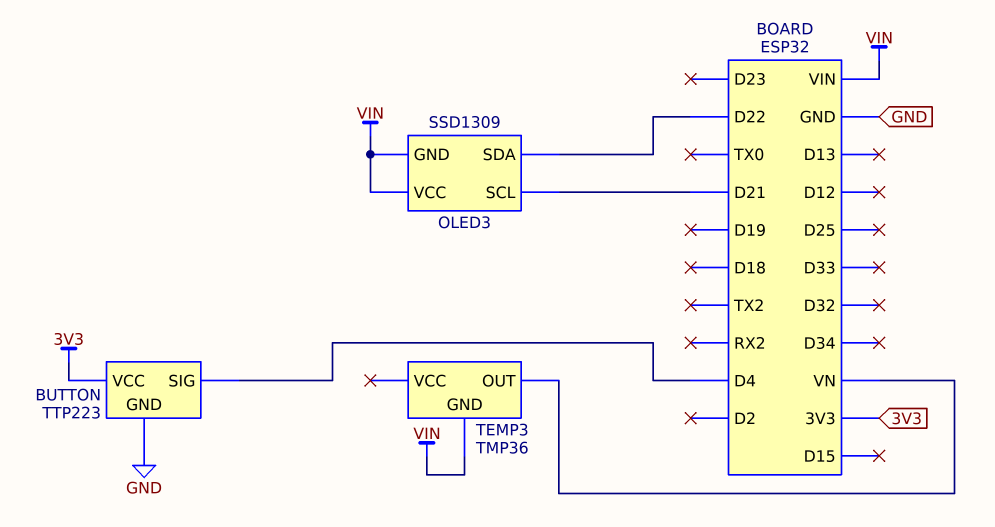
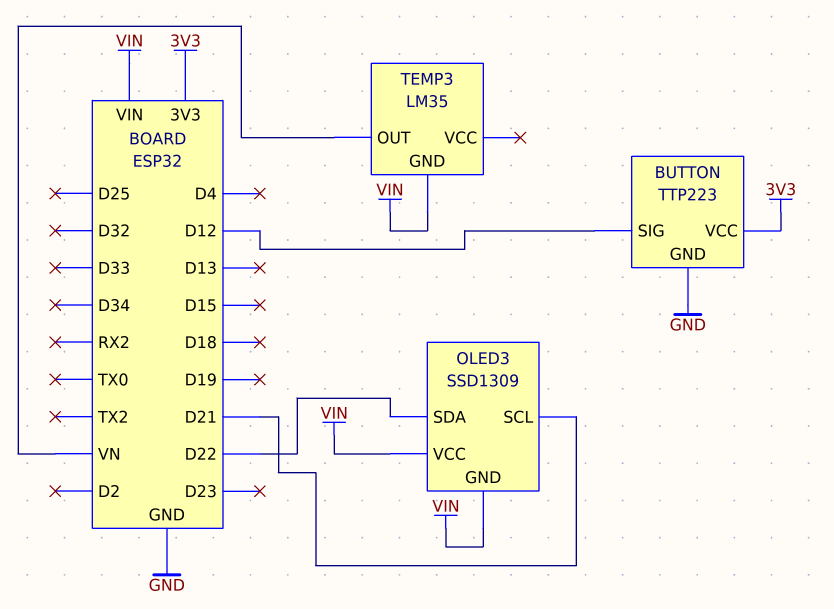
BUTTON pin SIG: D4 -> D12
TEMP3: TMP36 -> LM35

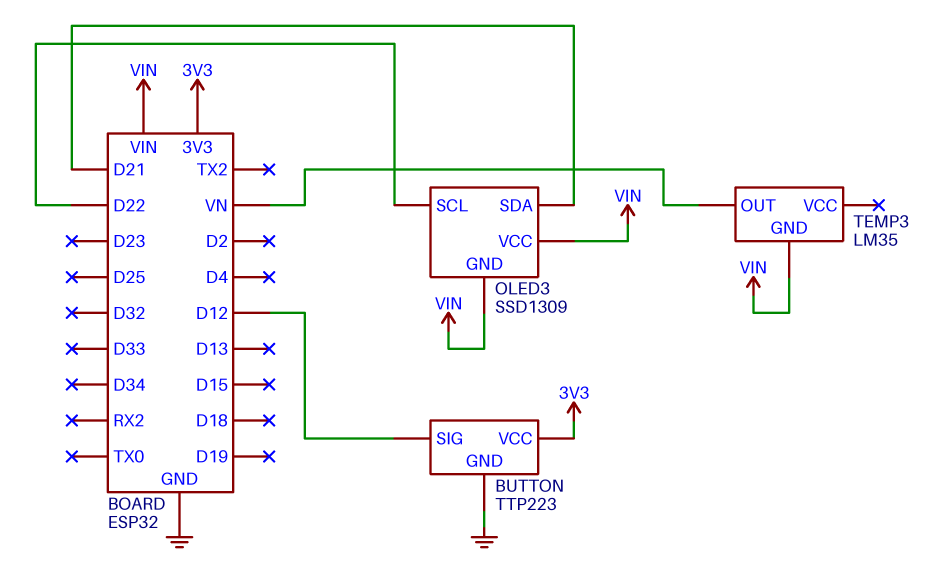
OLED3 pin SCL: D21 -> D22
OLED3 pin SDA: D22 -> D21

